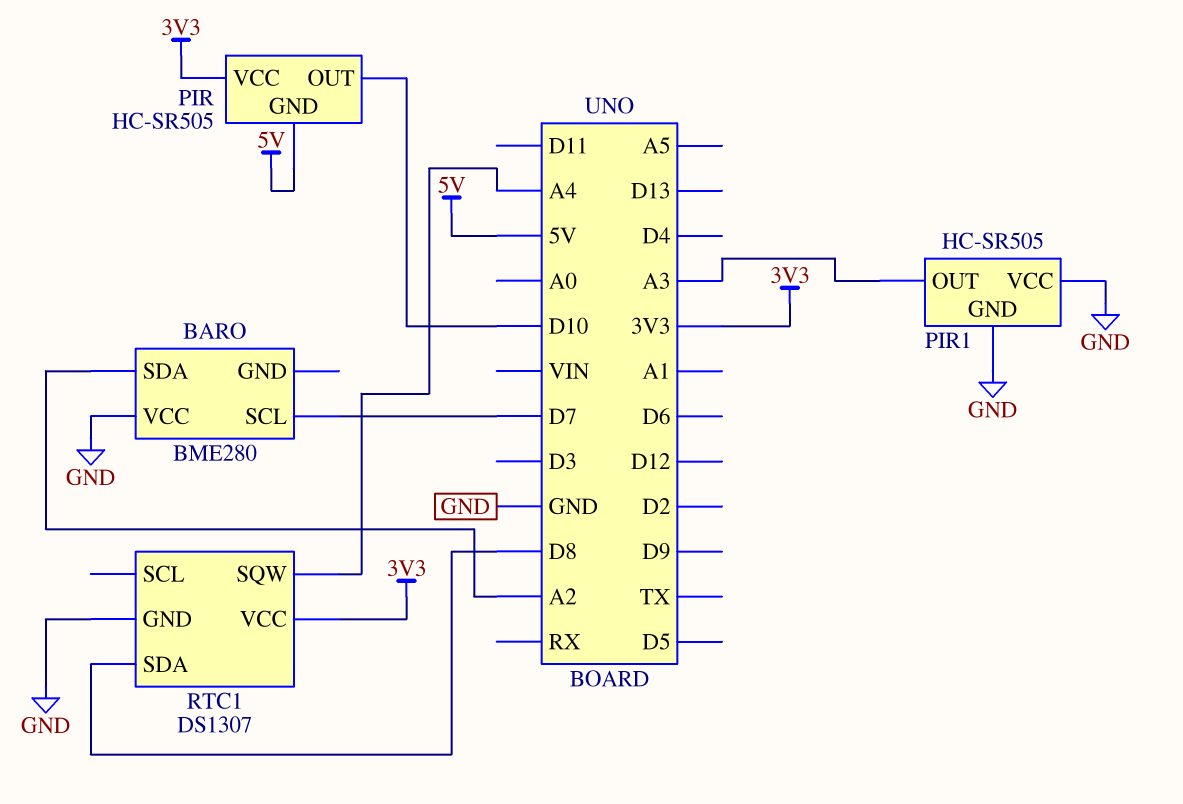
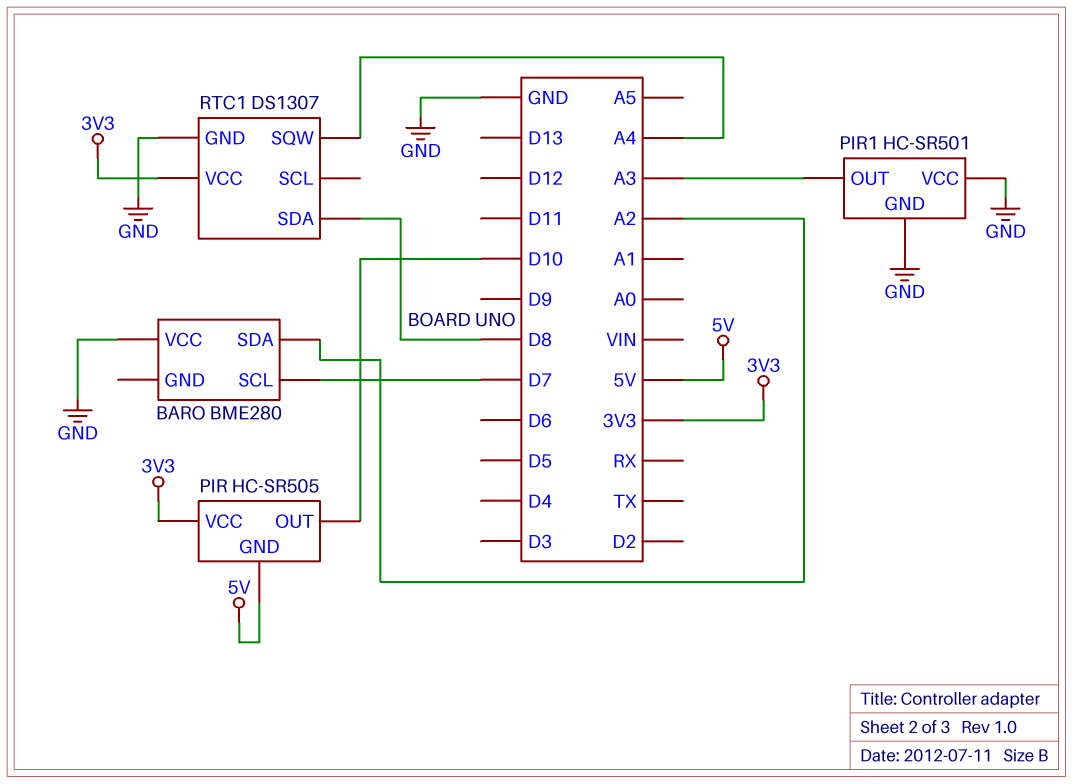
PIR1: HC-SR505 -> HC-SR501

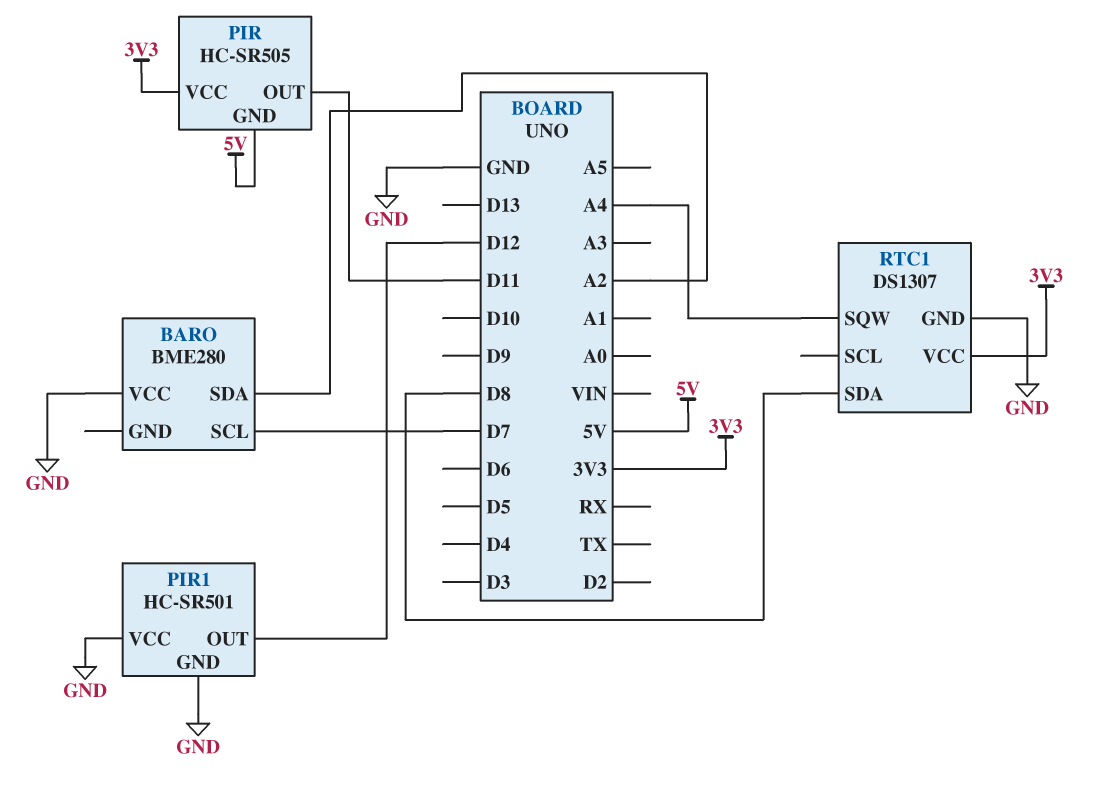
PIR pin OUT: D10 -> D11
PIR1 pin OUT: A3 -> D12

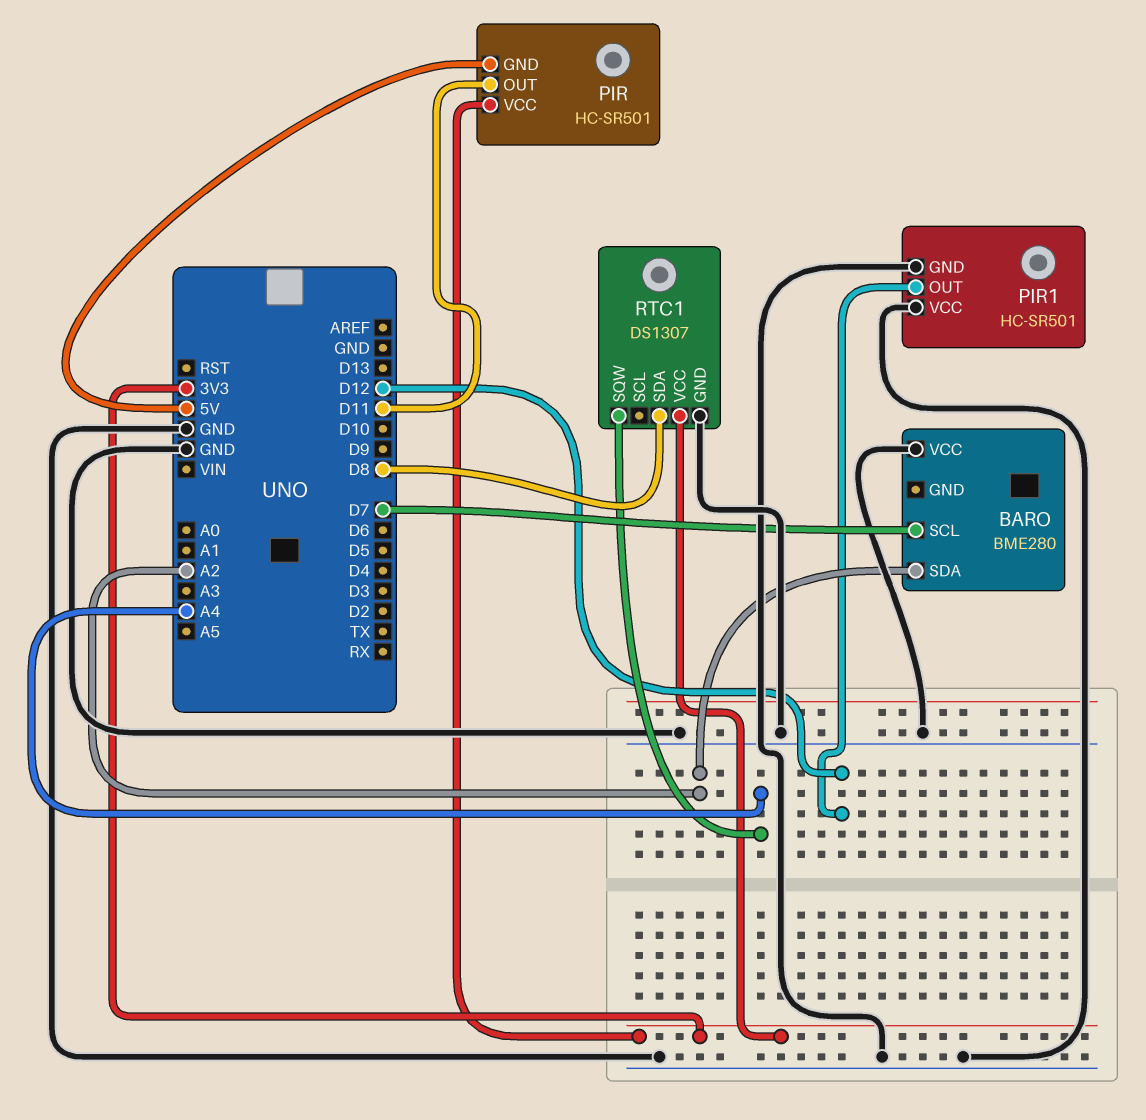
PIR: HC-SR505 -> HC-SR501

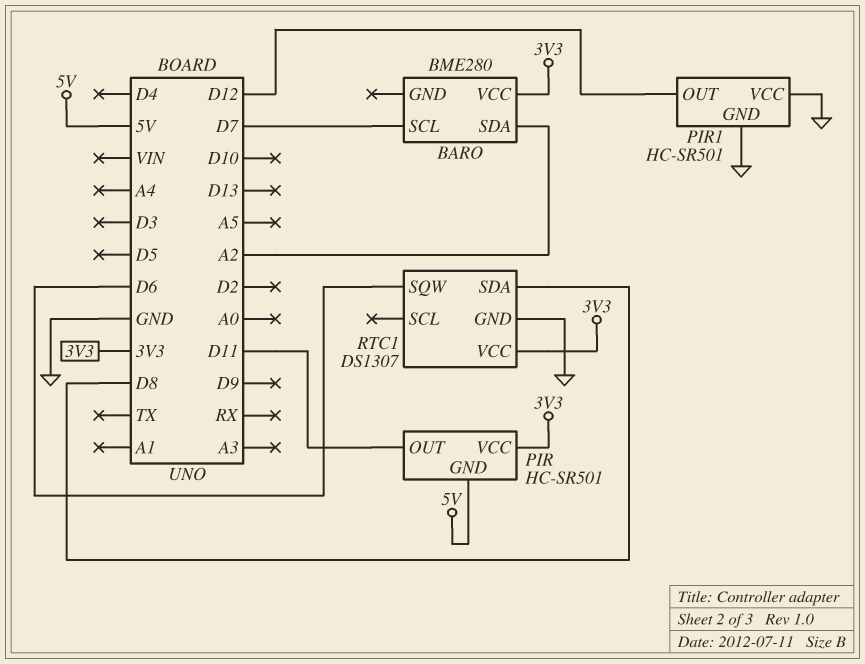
BARO pin VCC: GND -> 3V3
RTC1 pin SQW: A4 -> D6

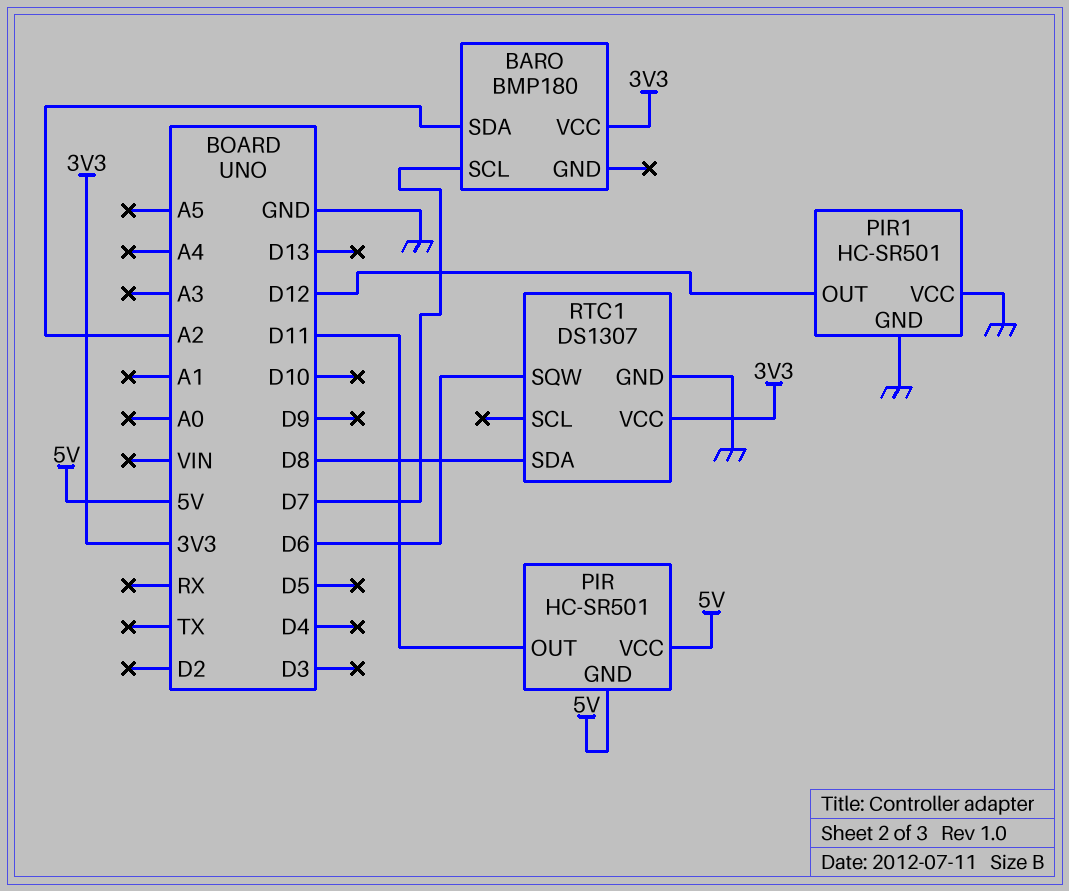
BARO: BME280 -> BMP180
PIR pin VCC: 3V3 -> 5V

